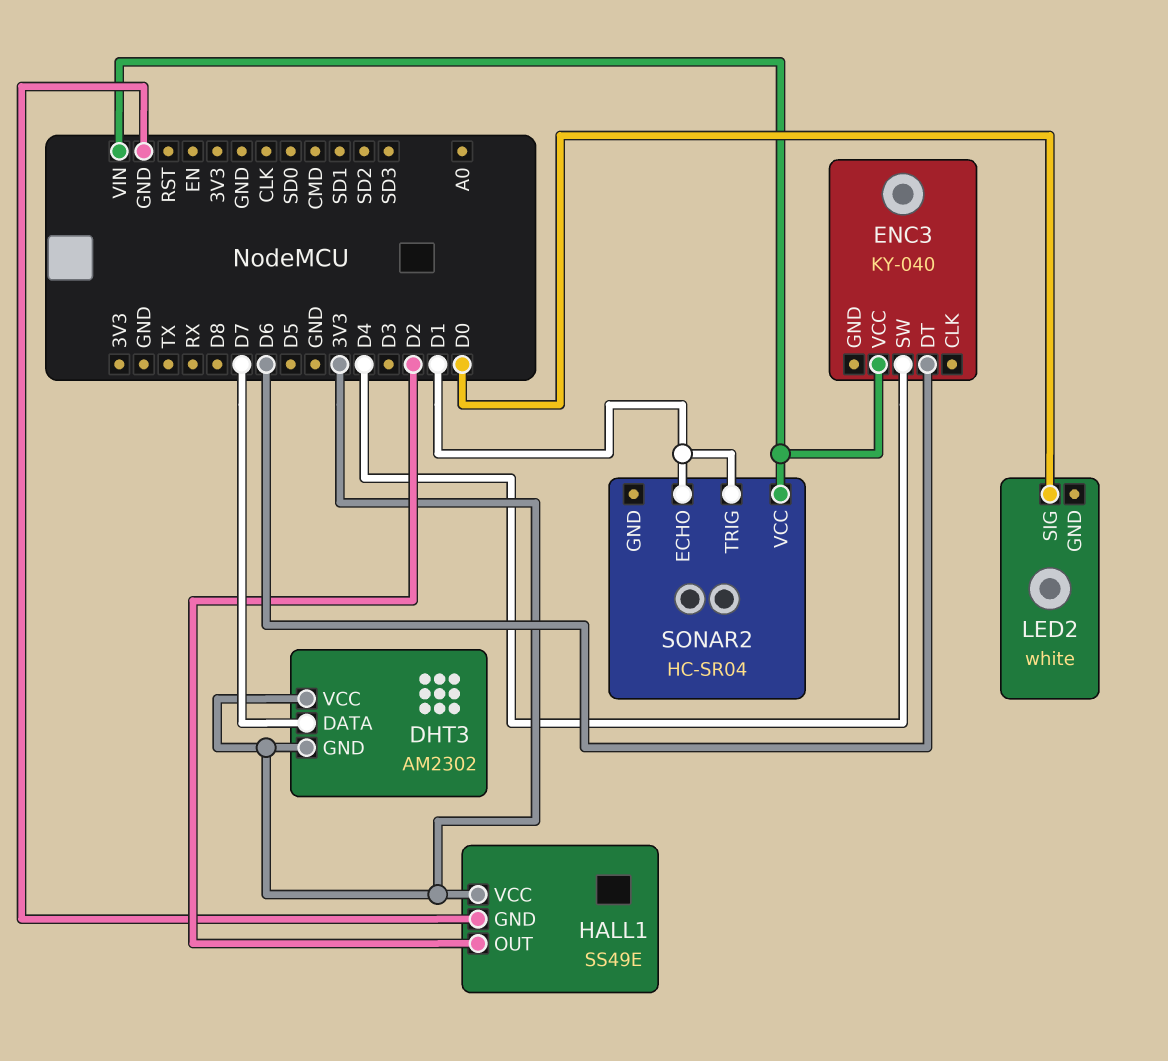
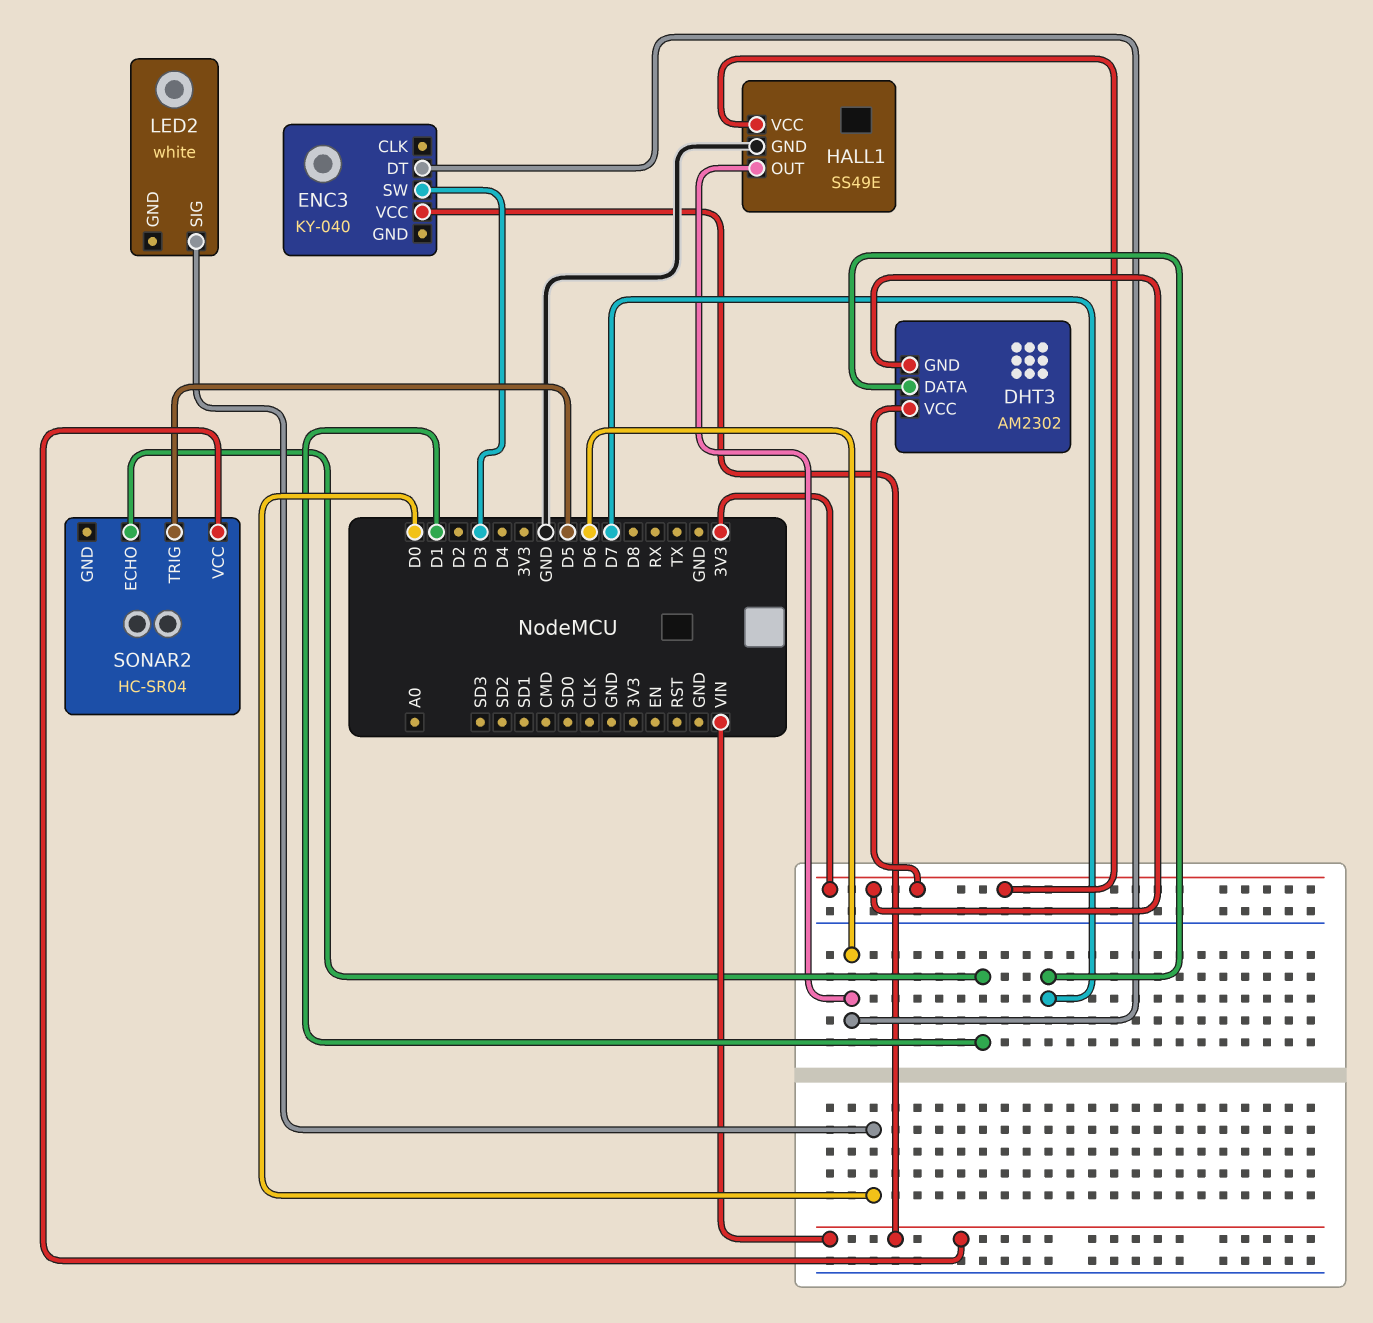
ENC3 pin SW: D4 -> D3
HALL1 pin OUT: D2 -> D6
SONAR2 pin TRIG: D1 -> D5

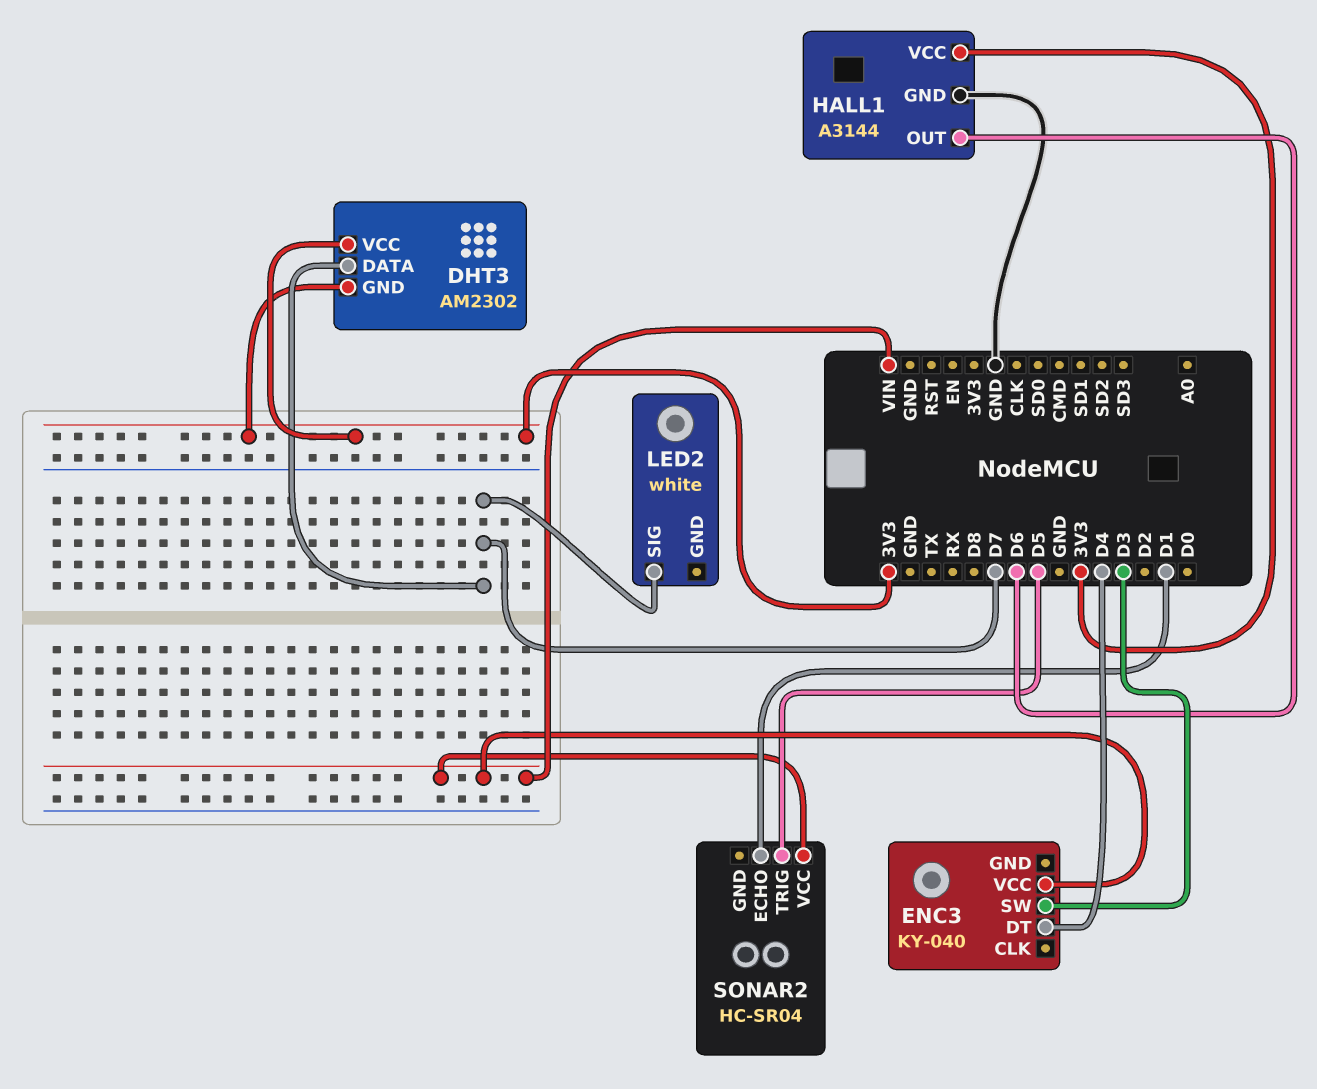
ENC3 pin DT: D6 -> D4
HALL1: SS49E -> A3144
LED2 pin SIG: D0 -> D7

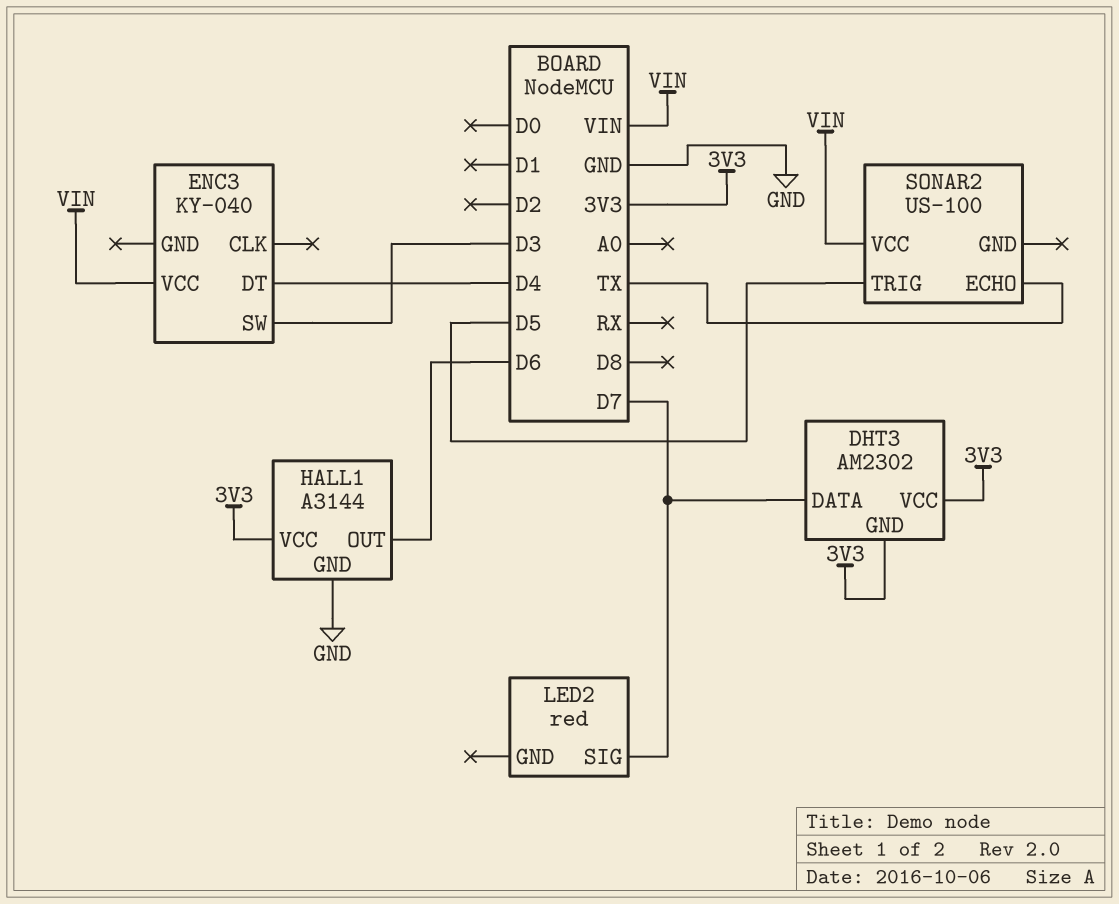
LED2: white -> red
SONAR2: HC-SR04 -> US-100
SONAR2 pin ECHO: D1 -> TX

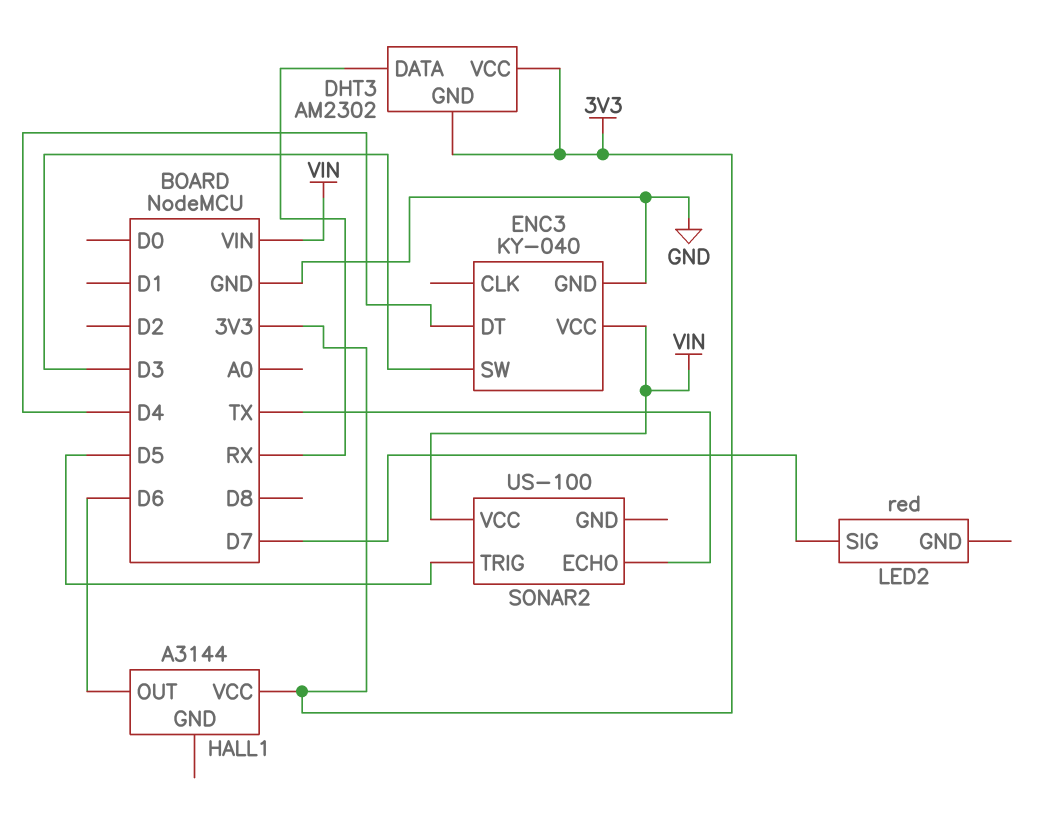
DHT3 pin DATA: D7 -> RX
ENC3 pin GND: none -> GND
HALL1 pin GND: GND -> none

